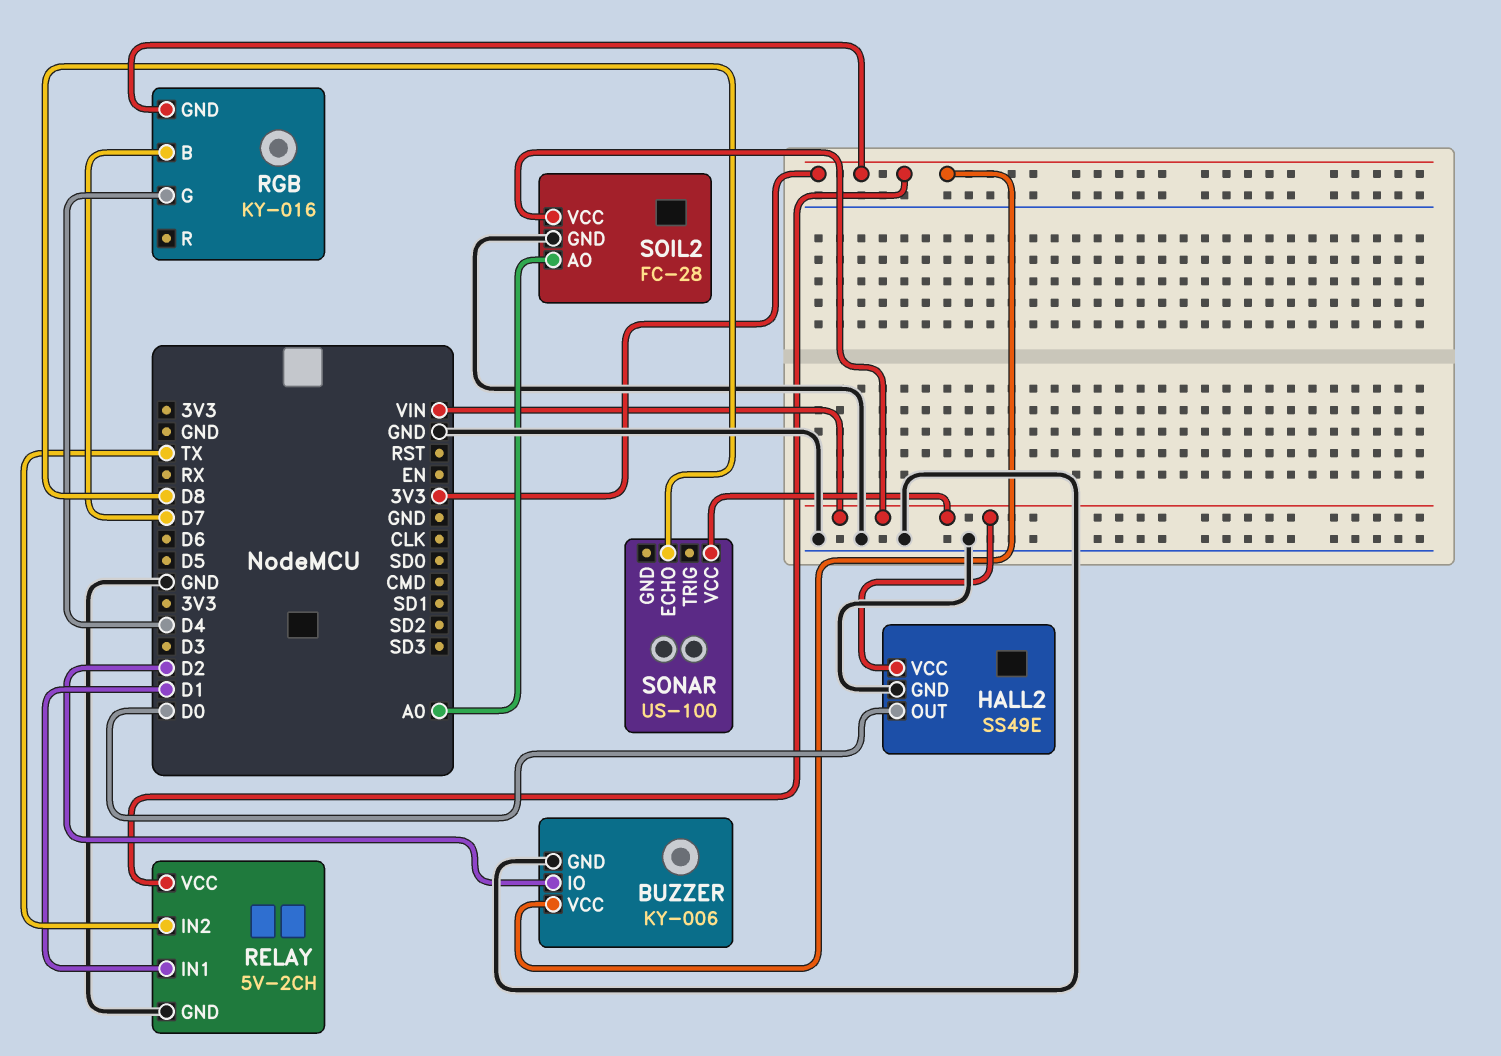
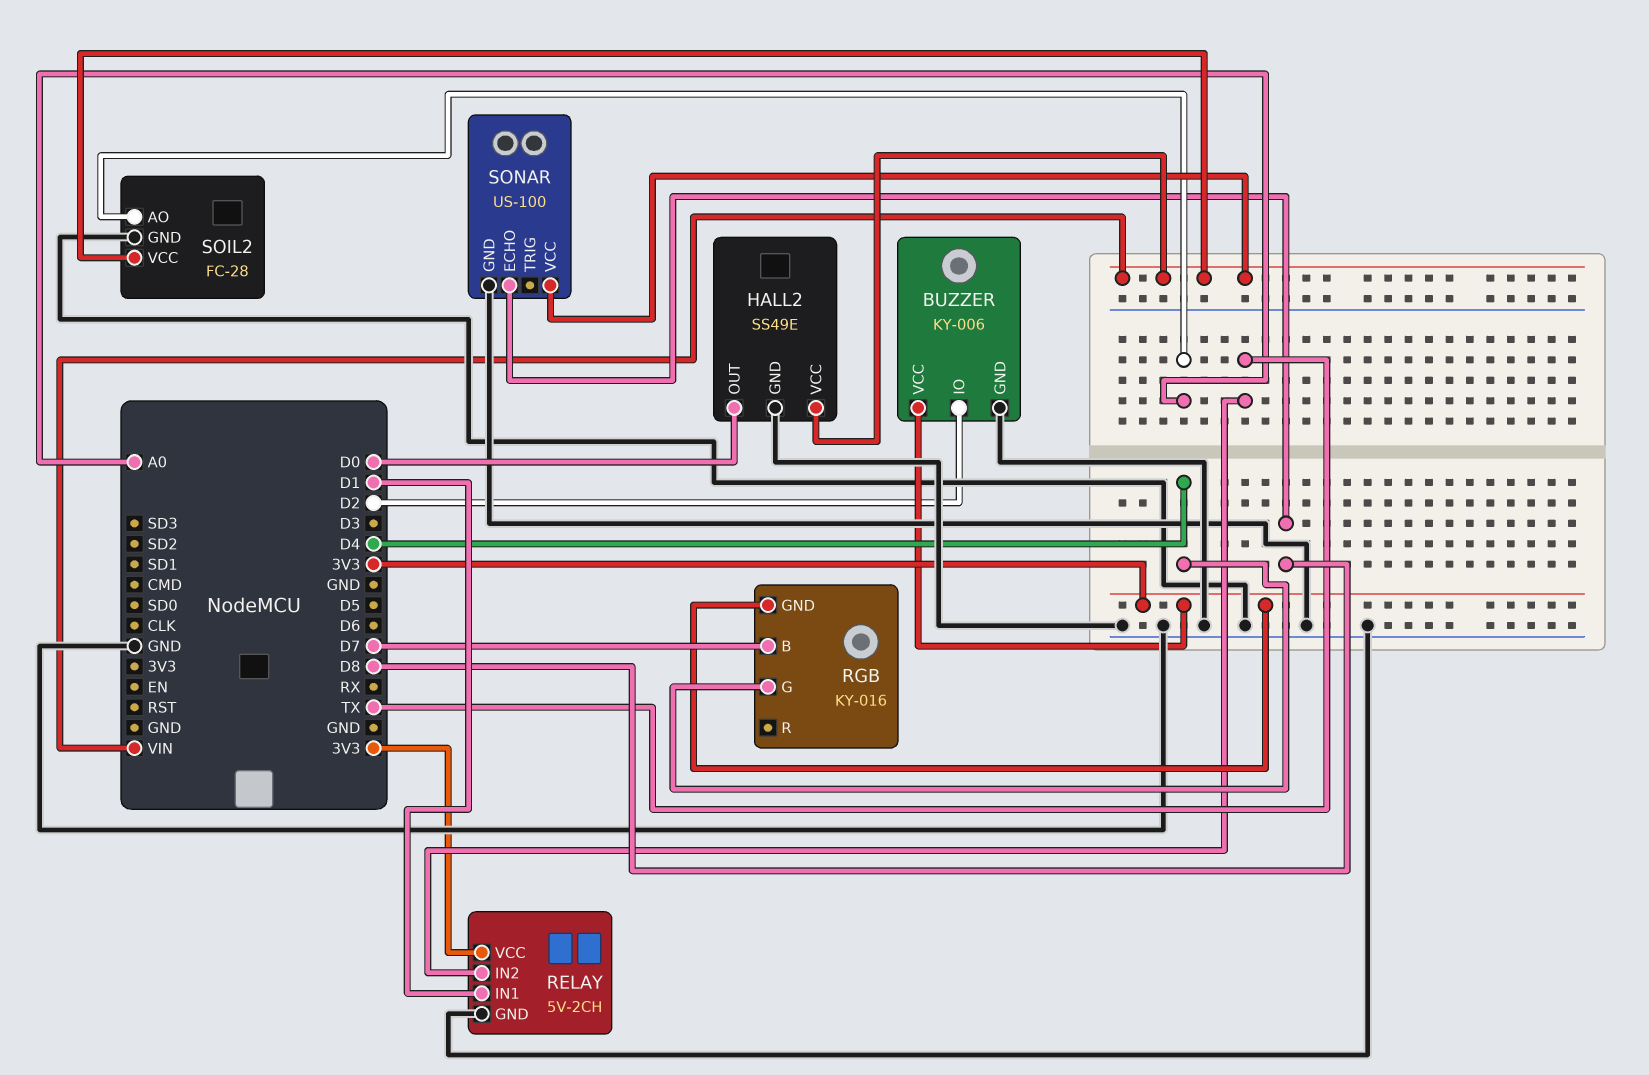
SONAR pin GND: none -> GND

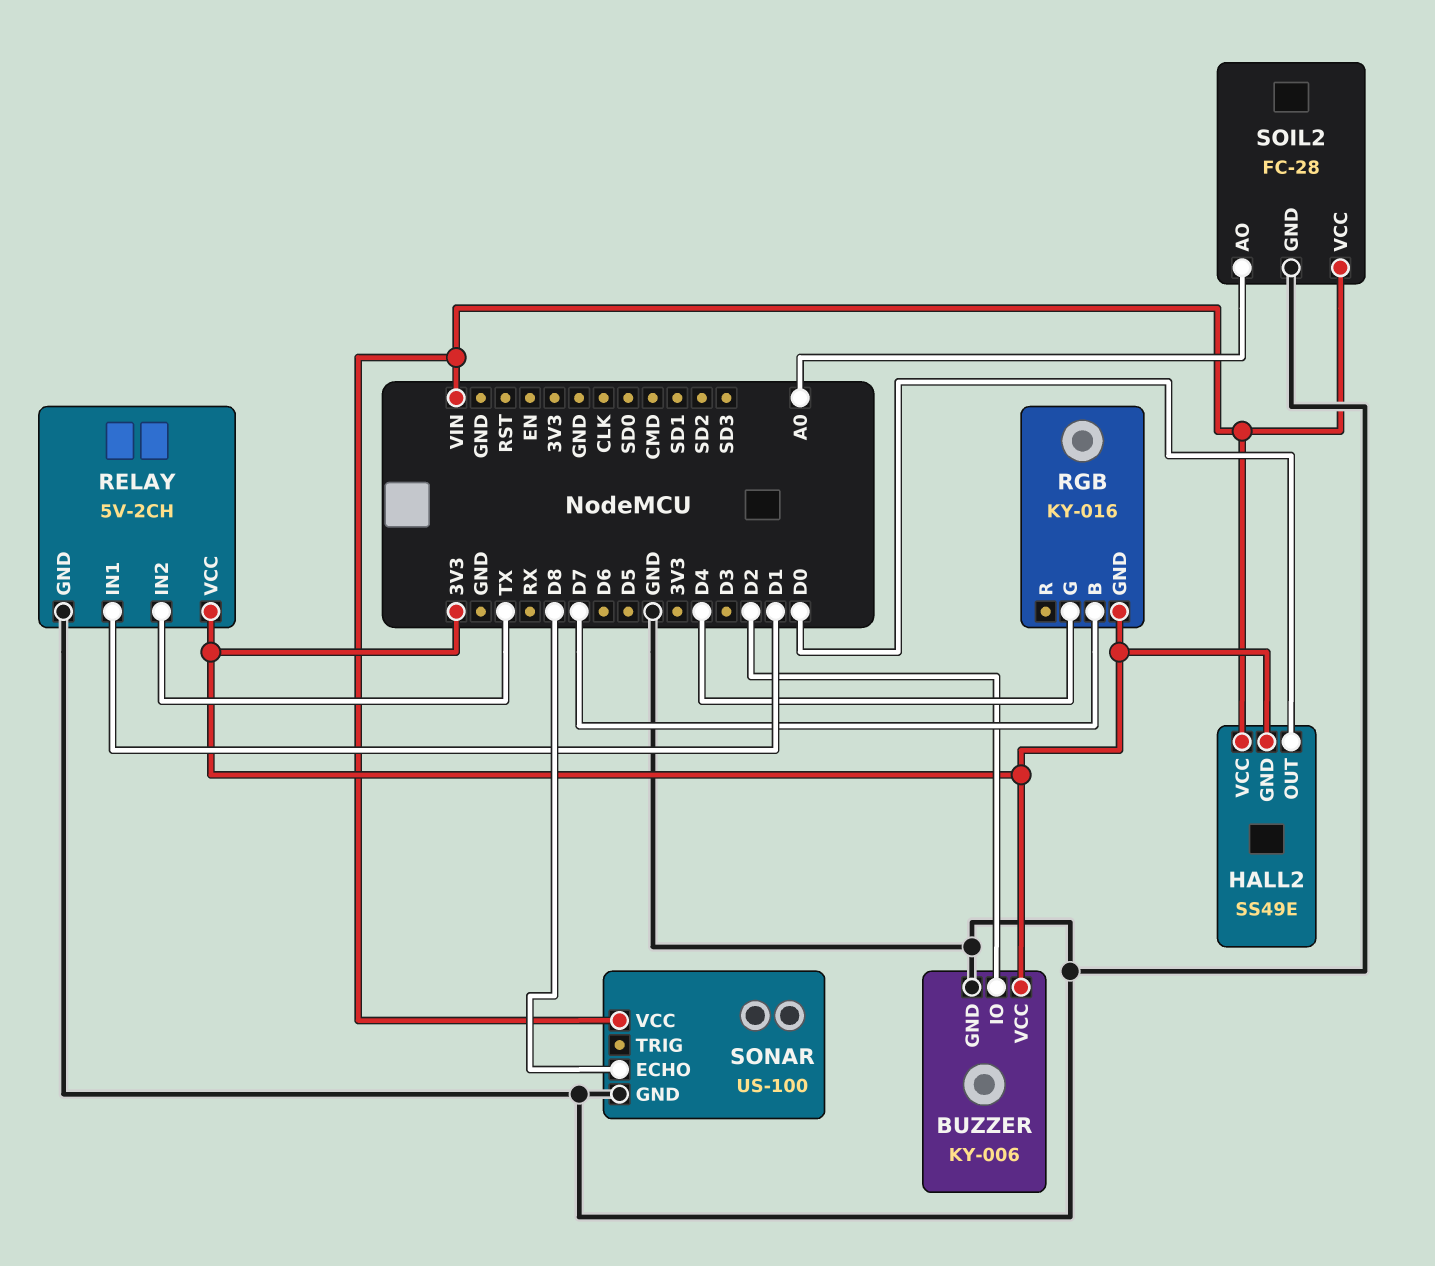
HALL2 pin GND: GND -> 3V3

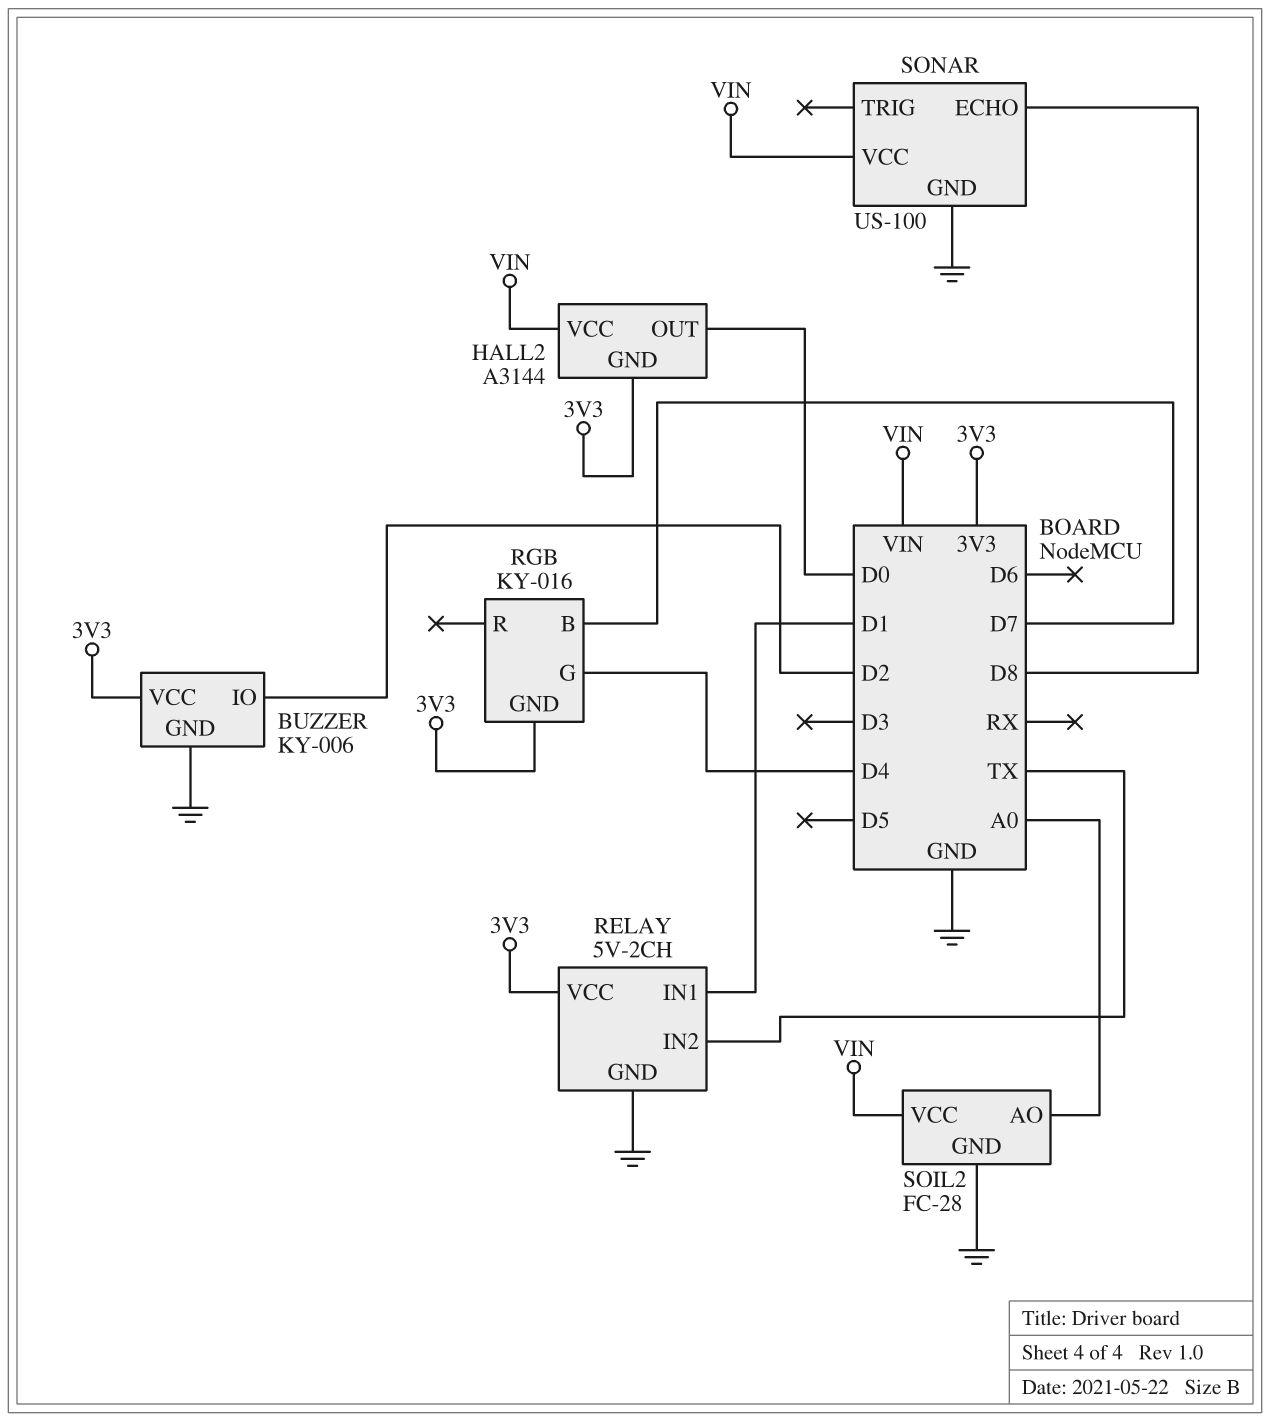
HALL2: SS49E -> A3144

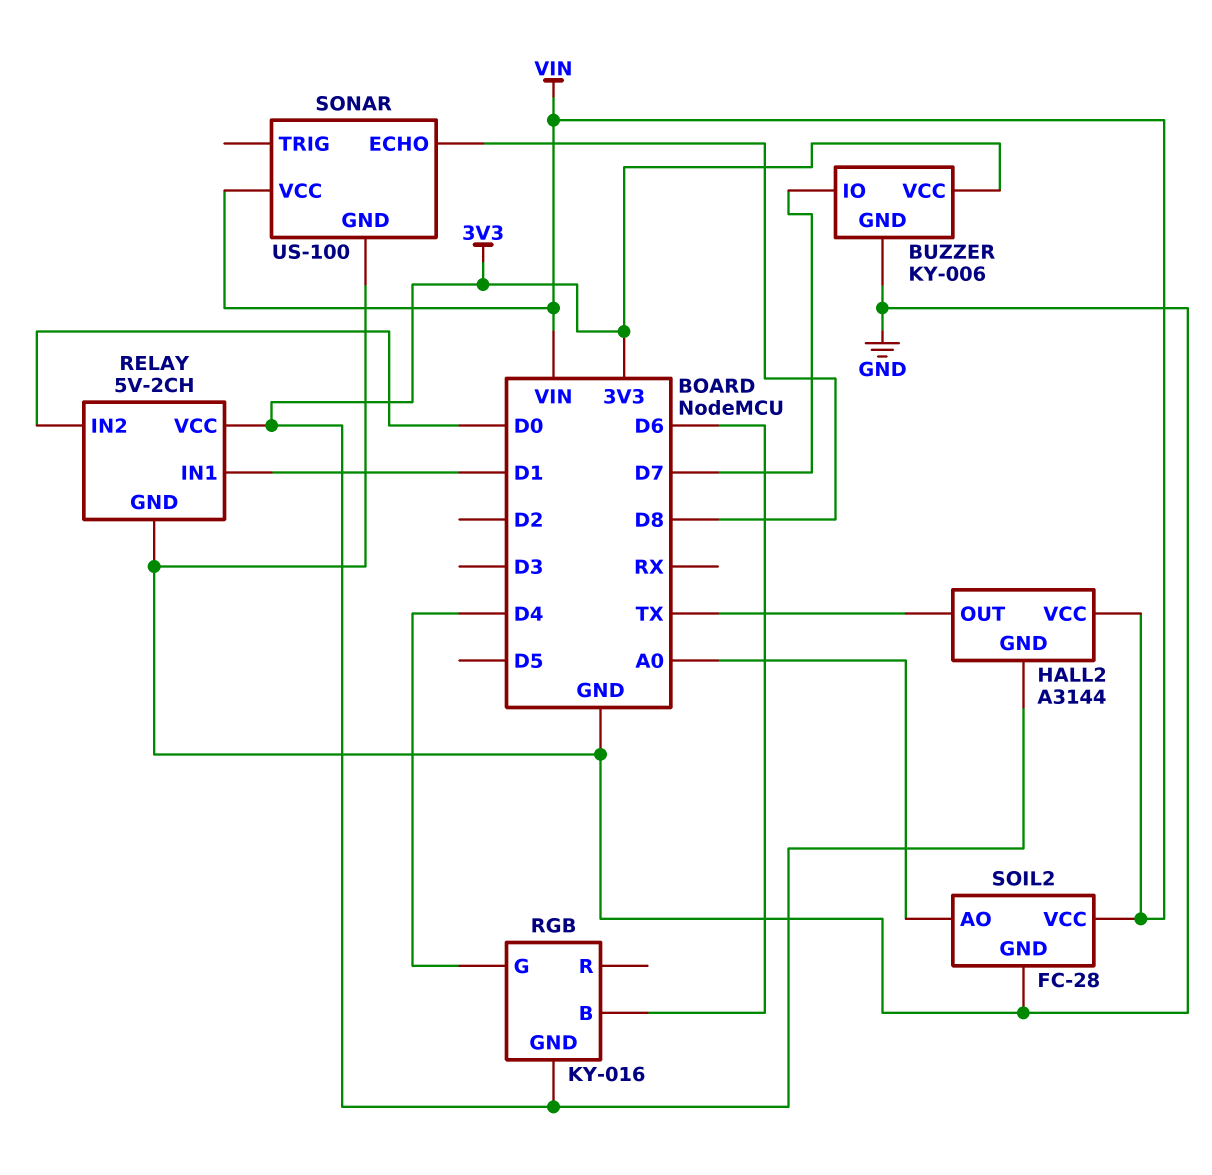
BUZZER pin IO: D2 -> D7
HALL2 pin OUT: D0 -> TX
RELAY pin IN2: TX -> D0
RGB pin B: D7 -> D6

